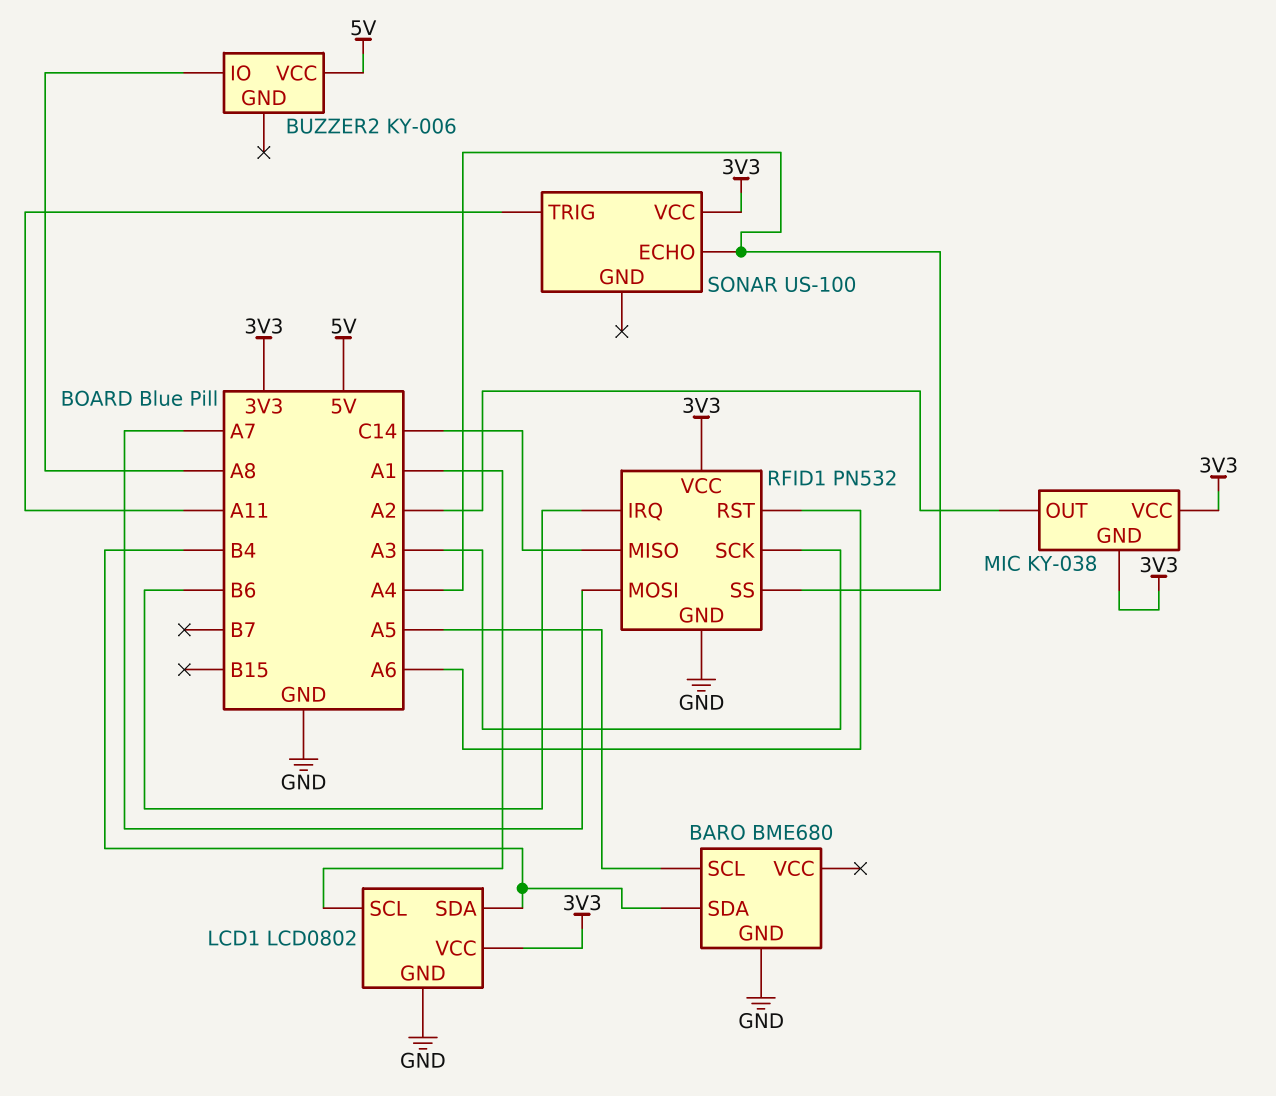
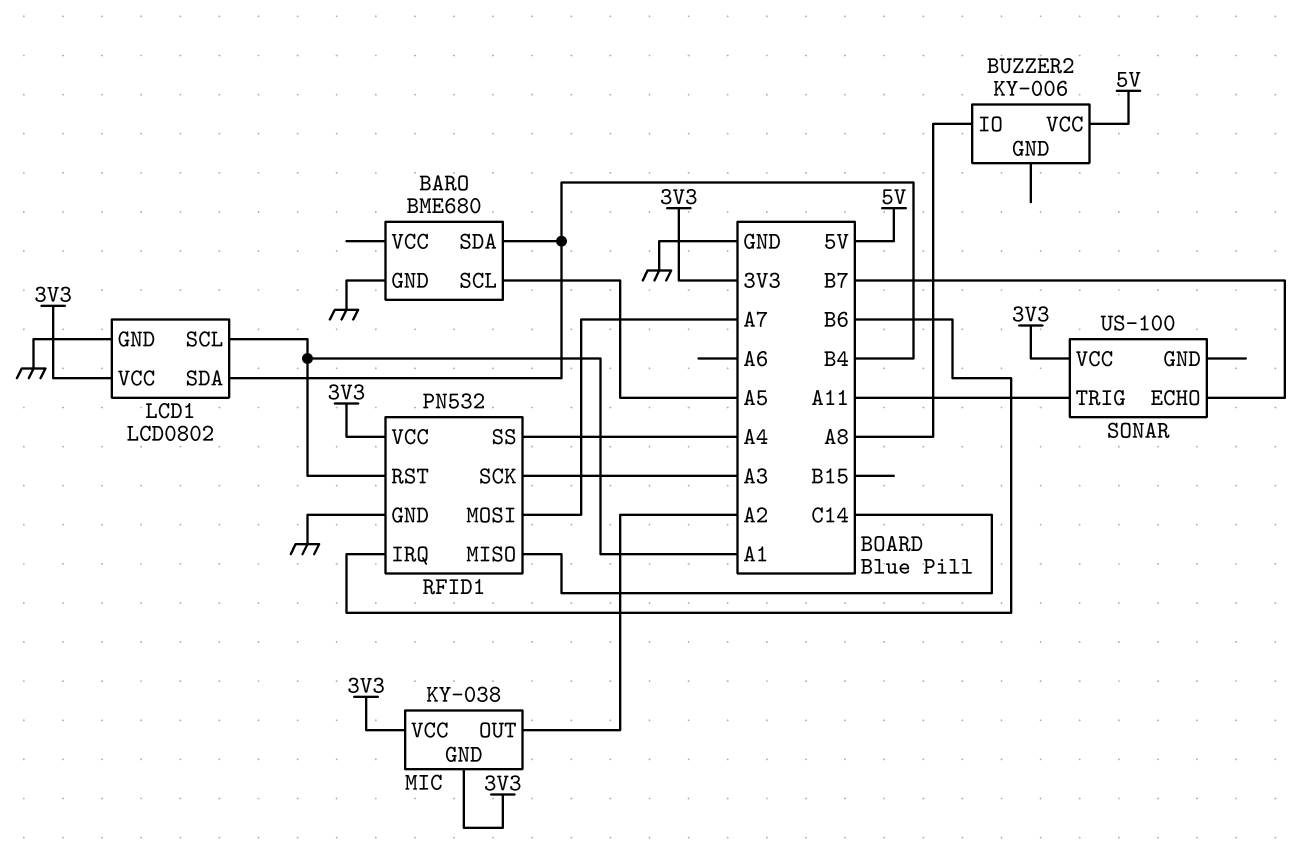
RFID1 pin RST: A6 -> A1
SONAR pin ECHO: A4 -> B7

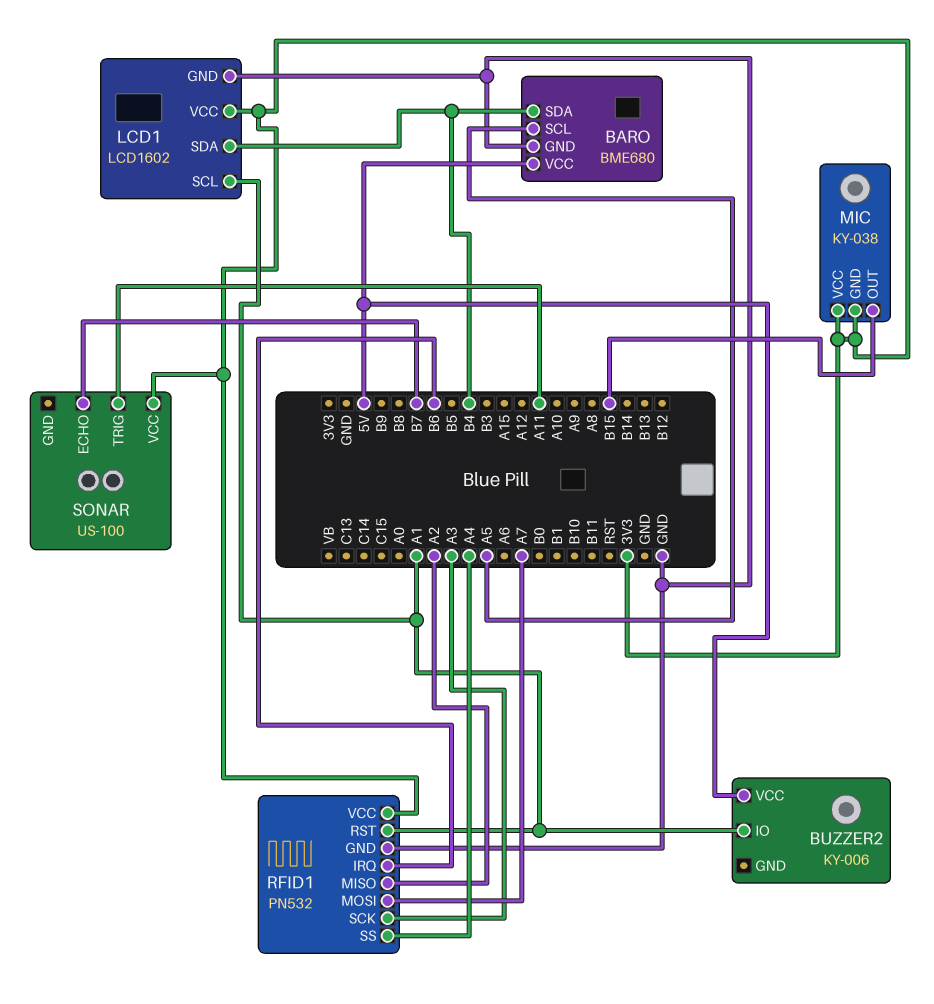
BARO pin VCC: none -> 5V
BUZZER2 pin IO: A8 -> A1
LCD1: LCD0802 -> LCD1602
MIC pin OUT: A2 -> B15
RFID1 pin MISO: C14 -> A2

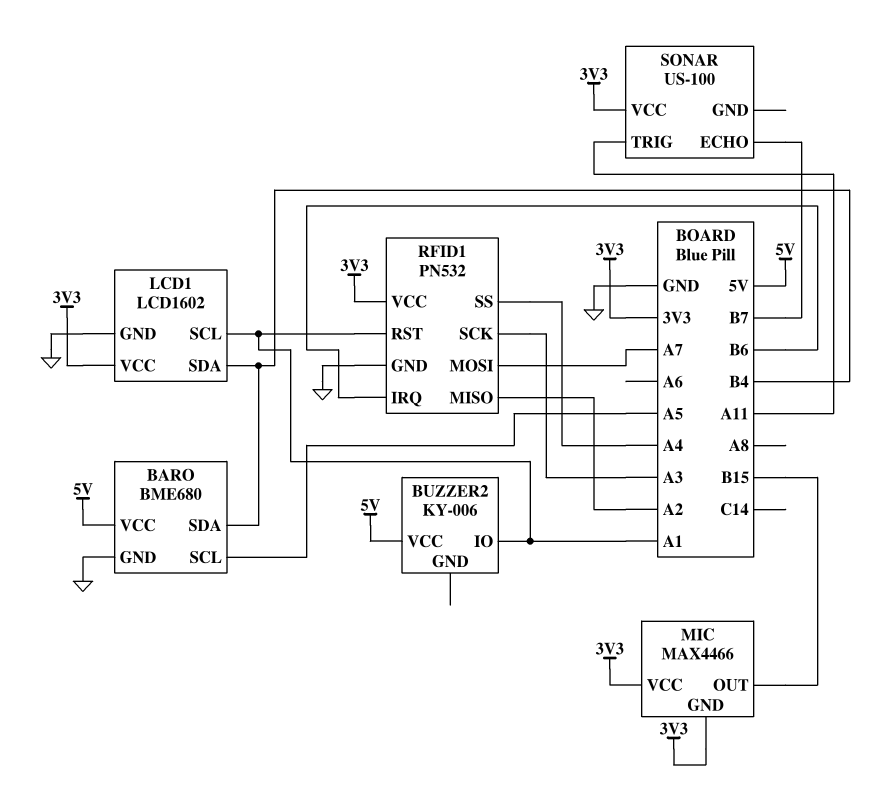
MIC: KY-038 -> MAX4466

